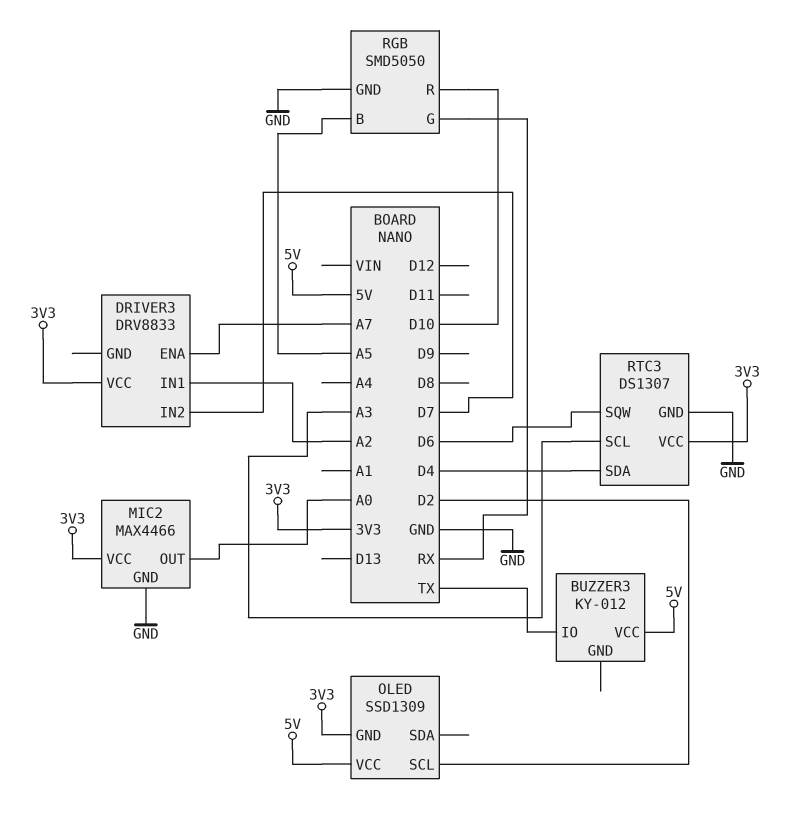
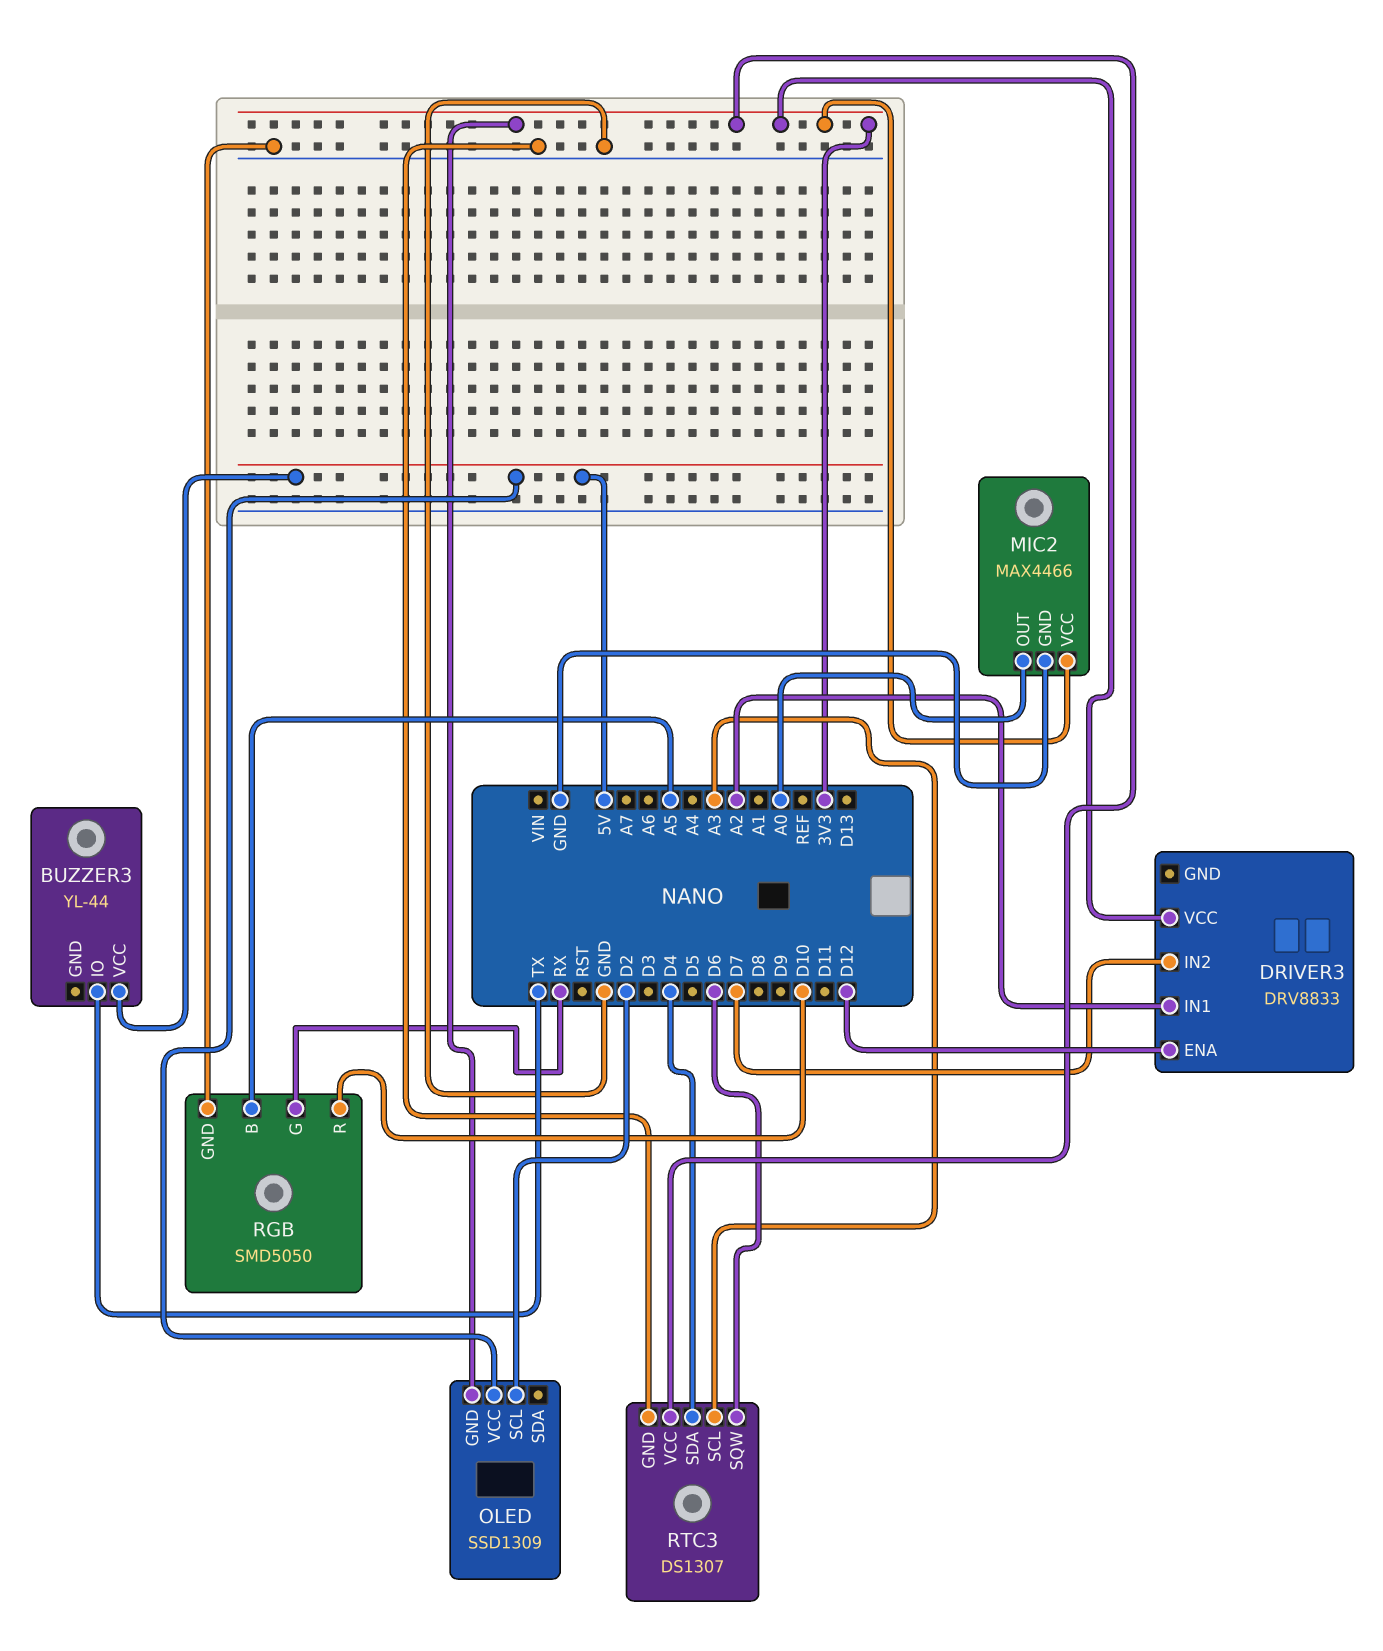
BUZZER3: KY-012 -> YL-44
DRIVER3 pin ENA: A7 -> D12

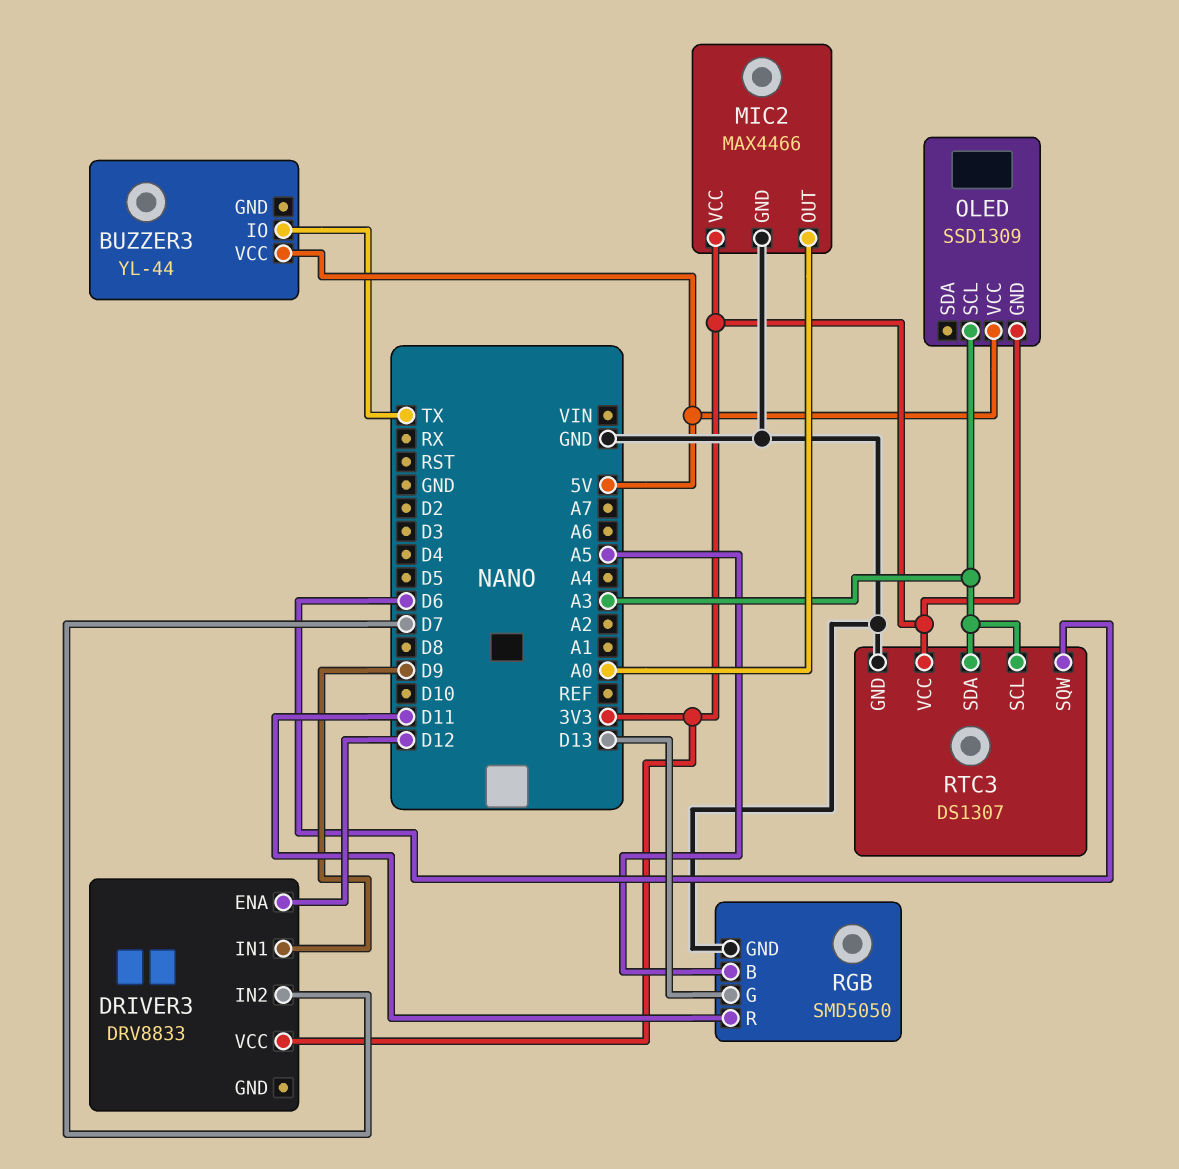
DRIVER3 pin IN1: A2 -> D9
OLED pin SCL: D2 -> A3
RGB pin G: RX -> D13
RGB pin R: D10 -> D11
RTC3 pin SDA: D4 -> A3

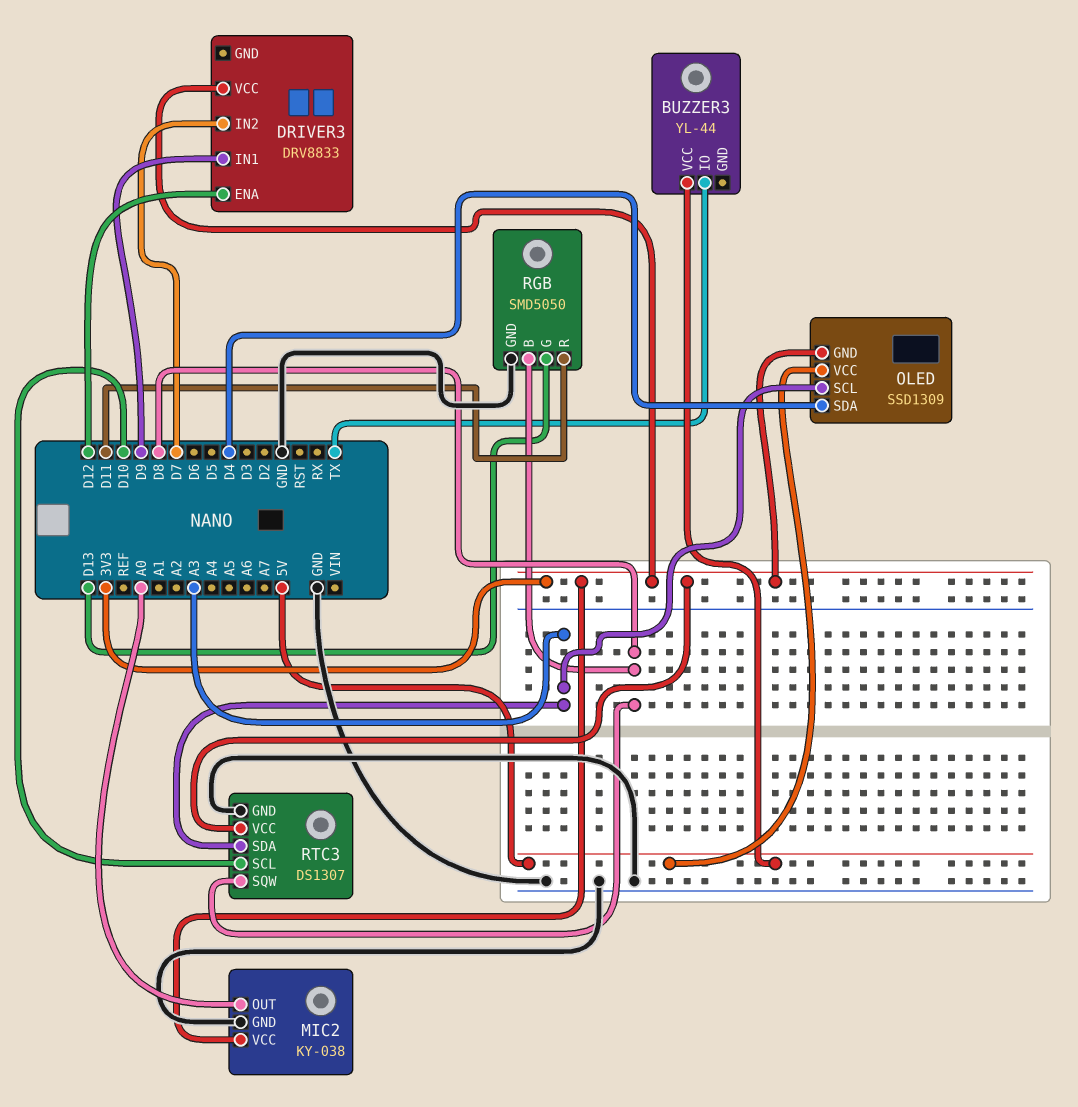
MIC2: MAX4466 -> KY-038
OLED pin SDA: none -> D4
RGB pin B: A5 -> D8
RTC3 pin SCL: A3 -> D10
RTC3 pin SQW: D6 -> D8

